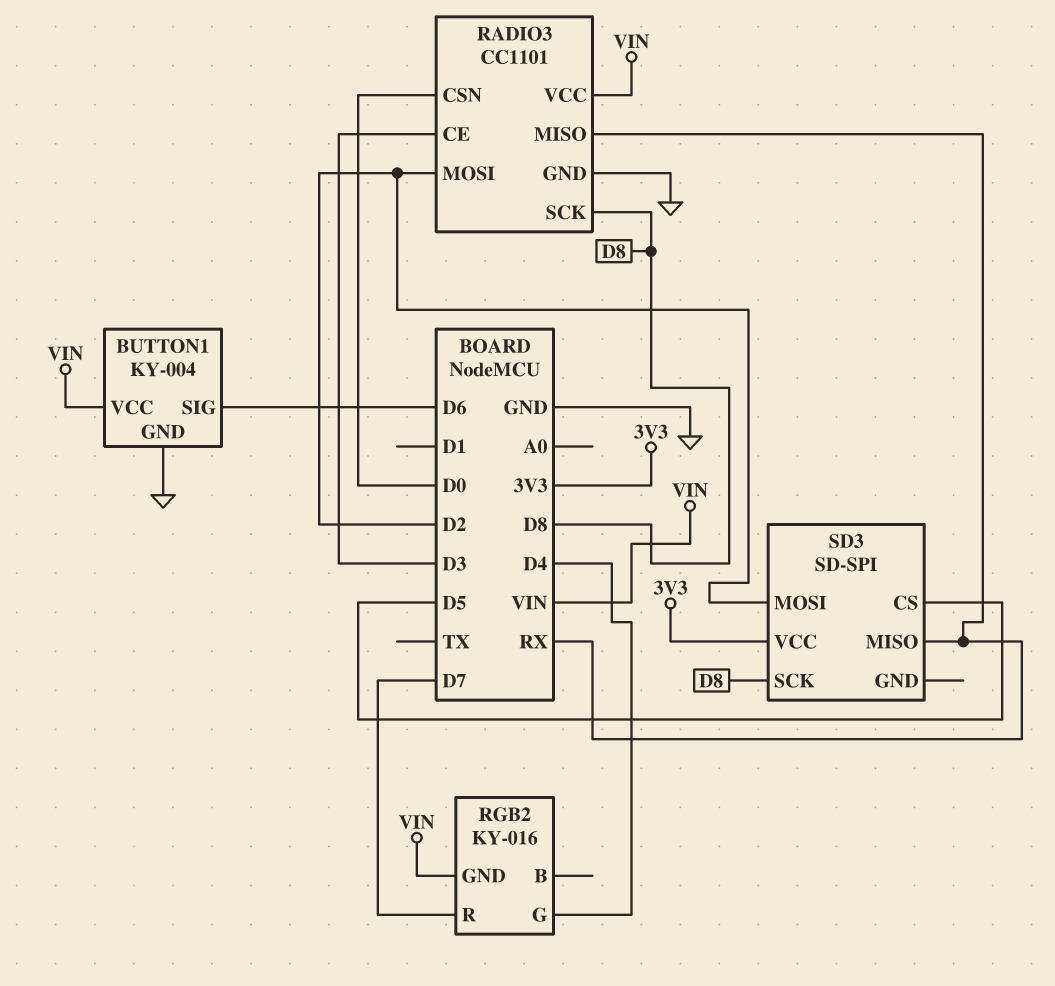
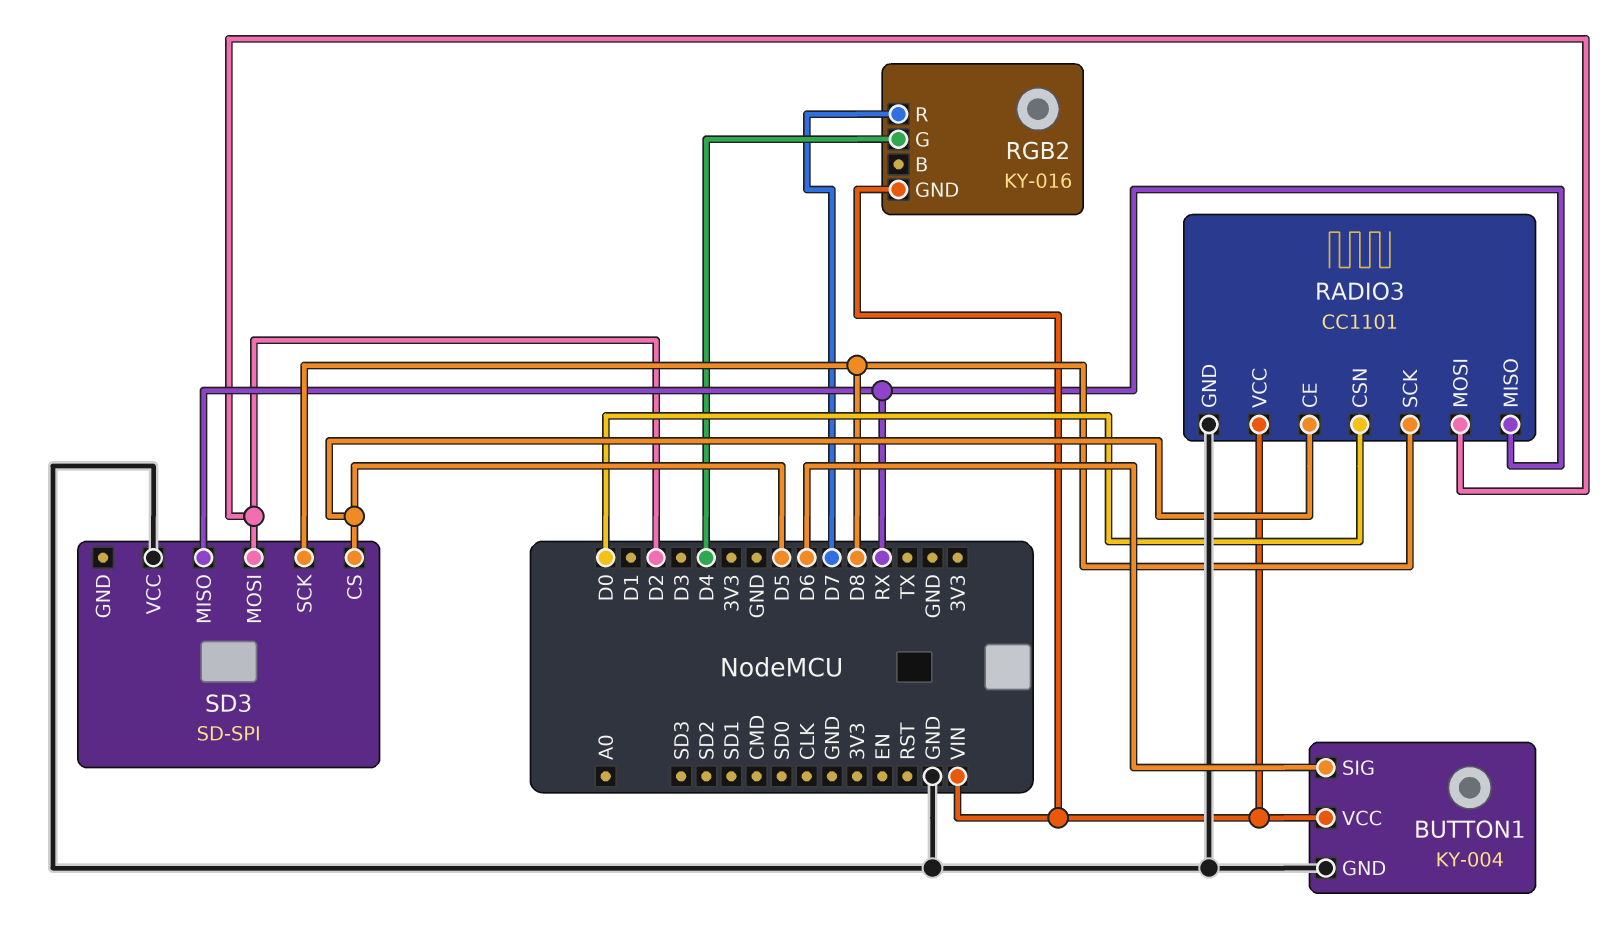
RADIO3 pin CE: D3 -> D5
SD3 pin VCC: 3V3 -> GND

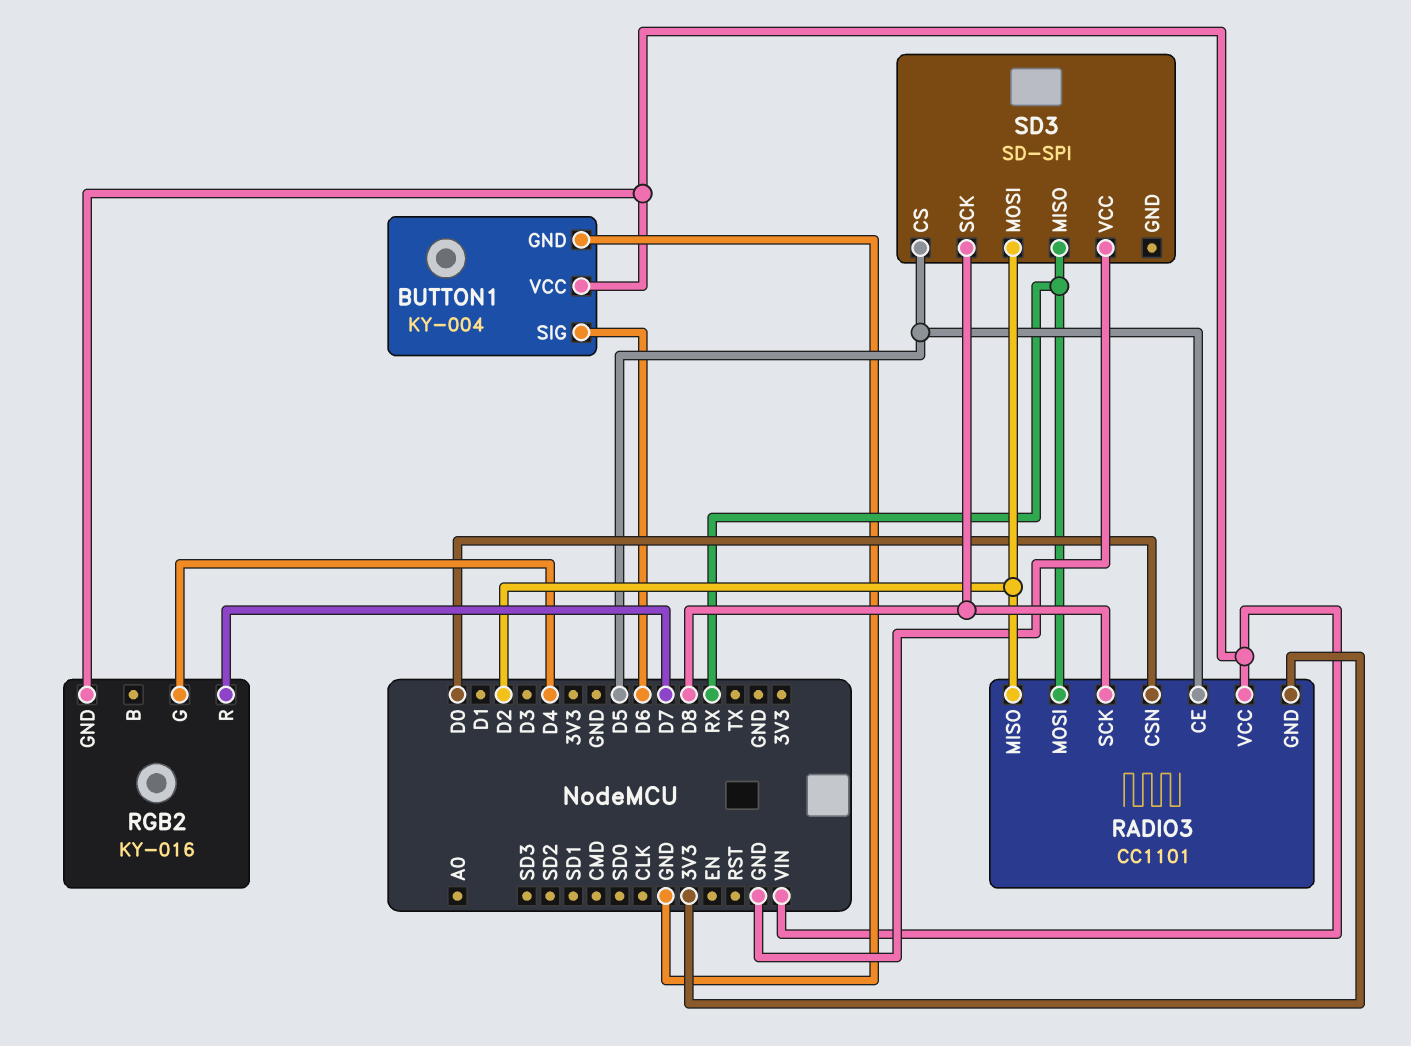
RADIO3 pin GND: GND -> 3V3
RADIO3 pin MISO: RX -> D2
RADIO3 pin MOSI: D2 -> RX

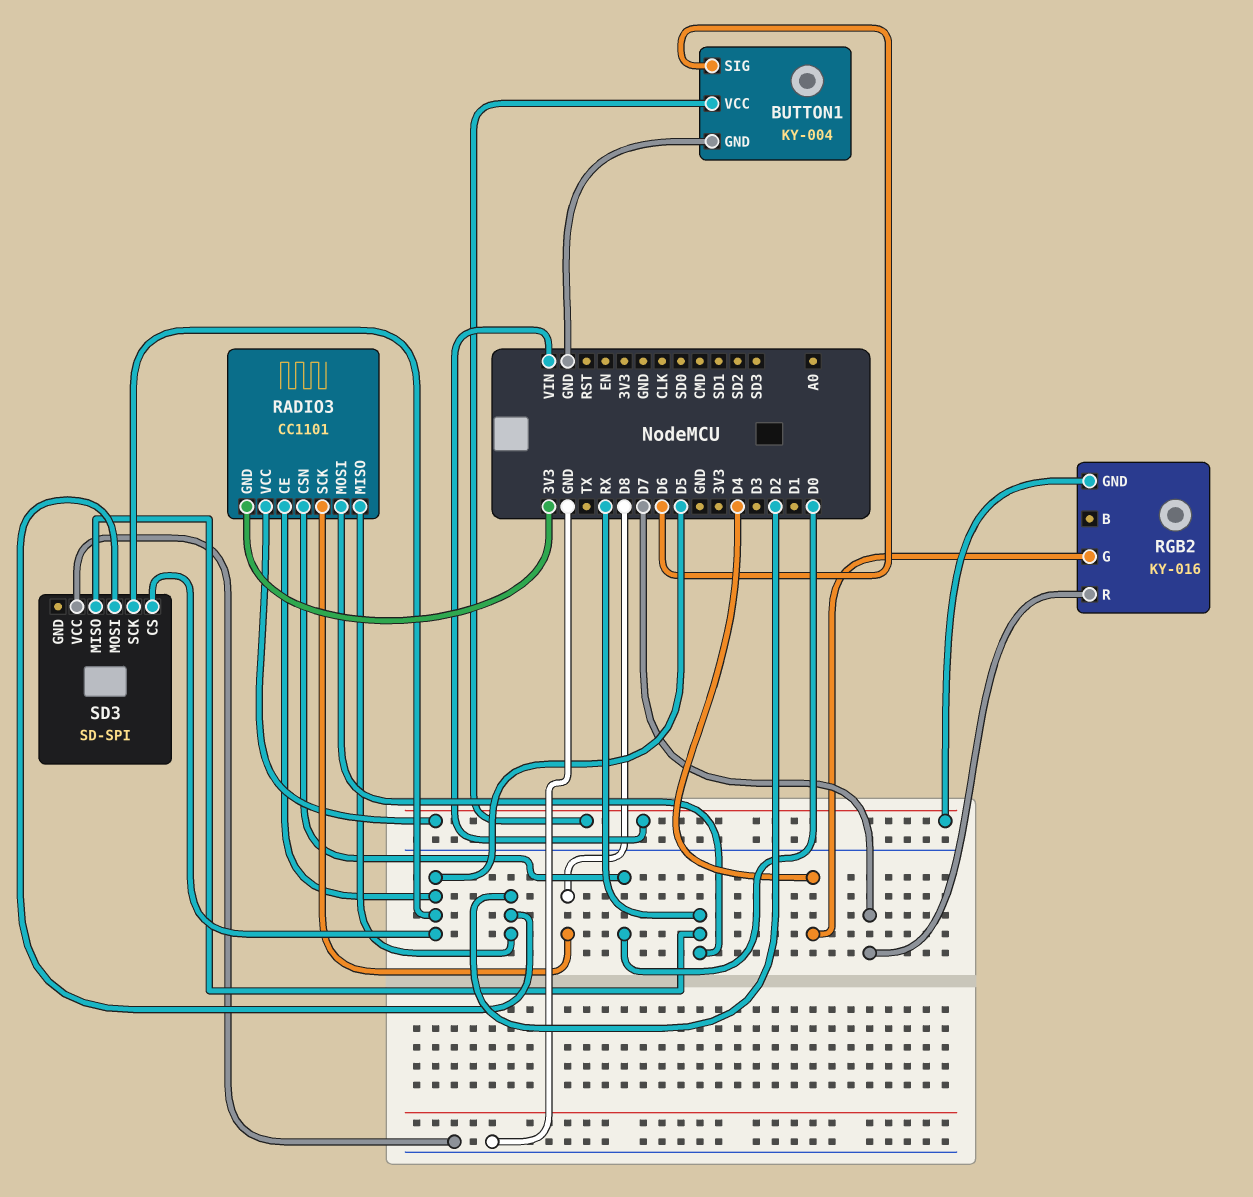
SD3 pin SCK: D8 -> D5

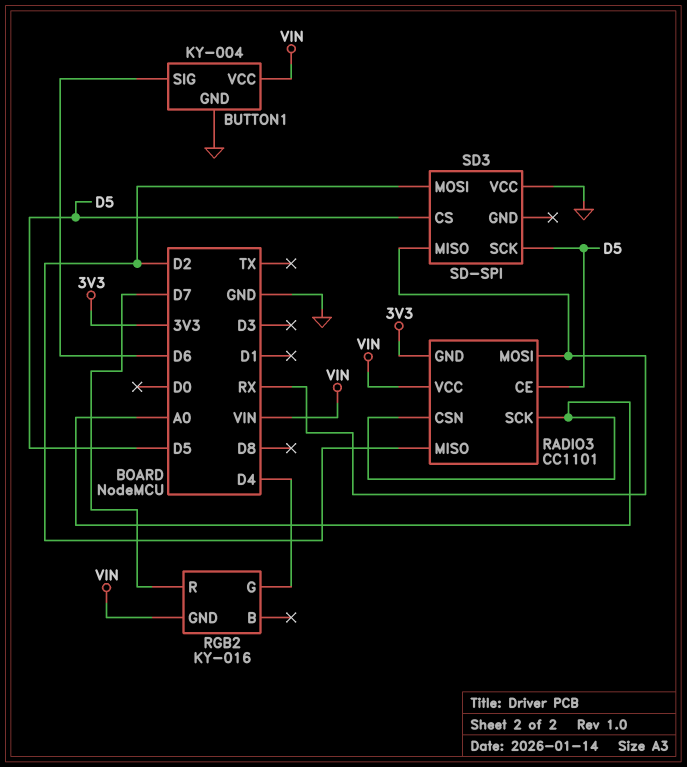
RADIO3 pin CSN: D0 -> A0
RADIO3 pin SCK: D8 -> A0

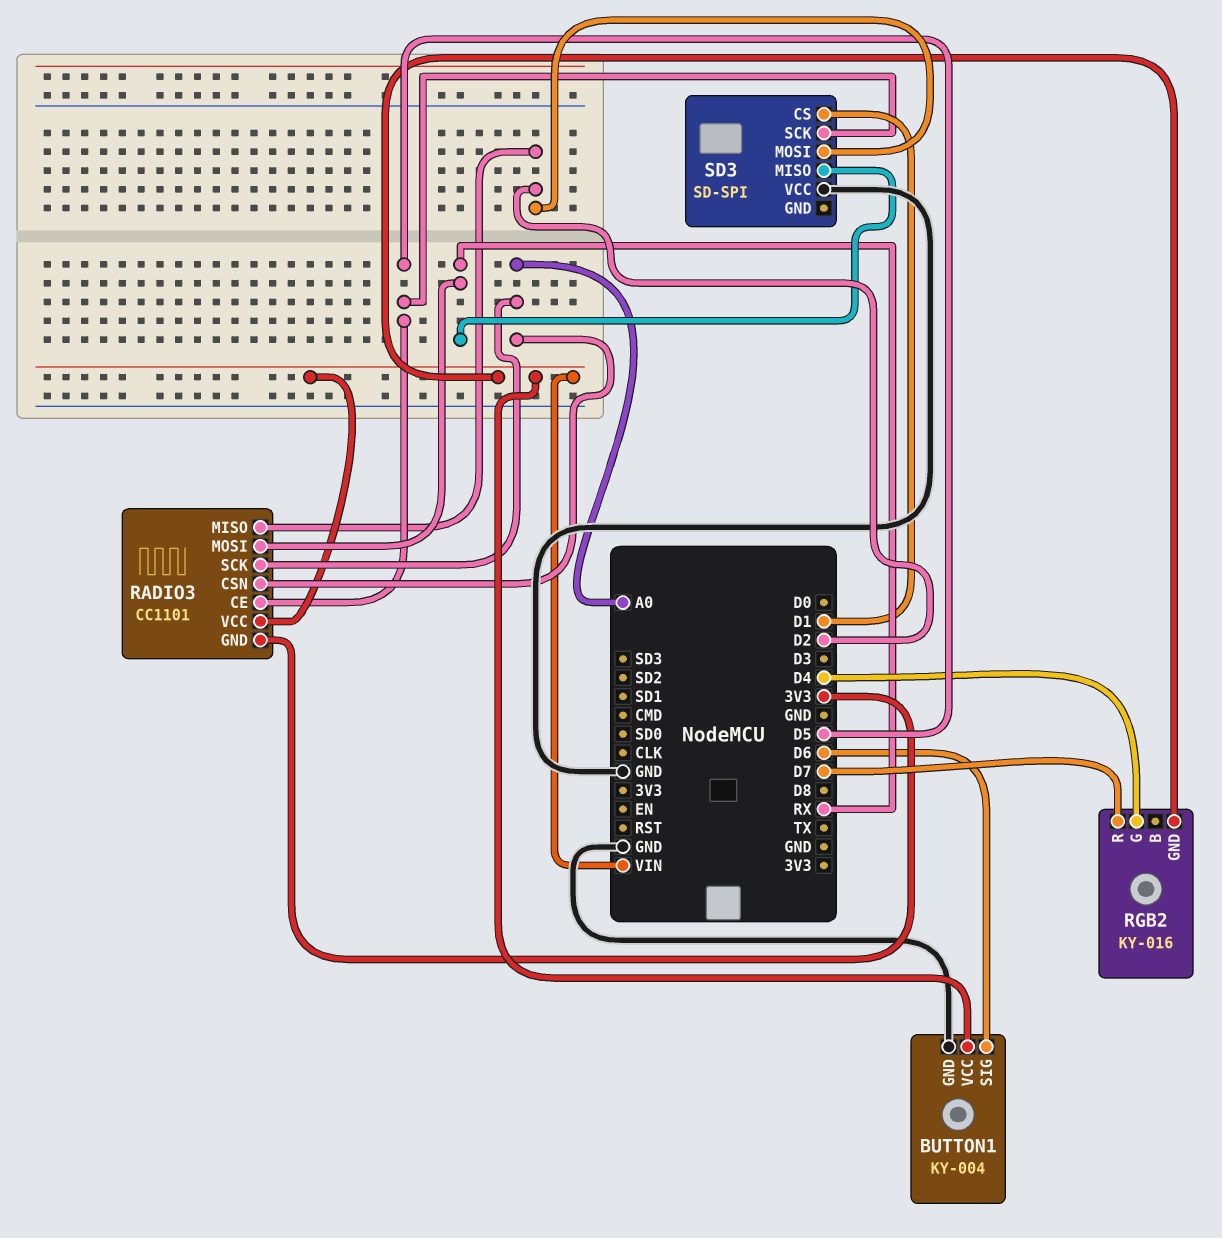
SD3 pin CS: D5 -> D1

